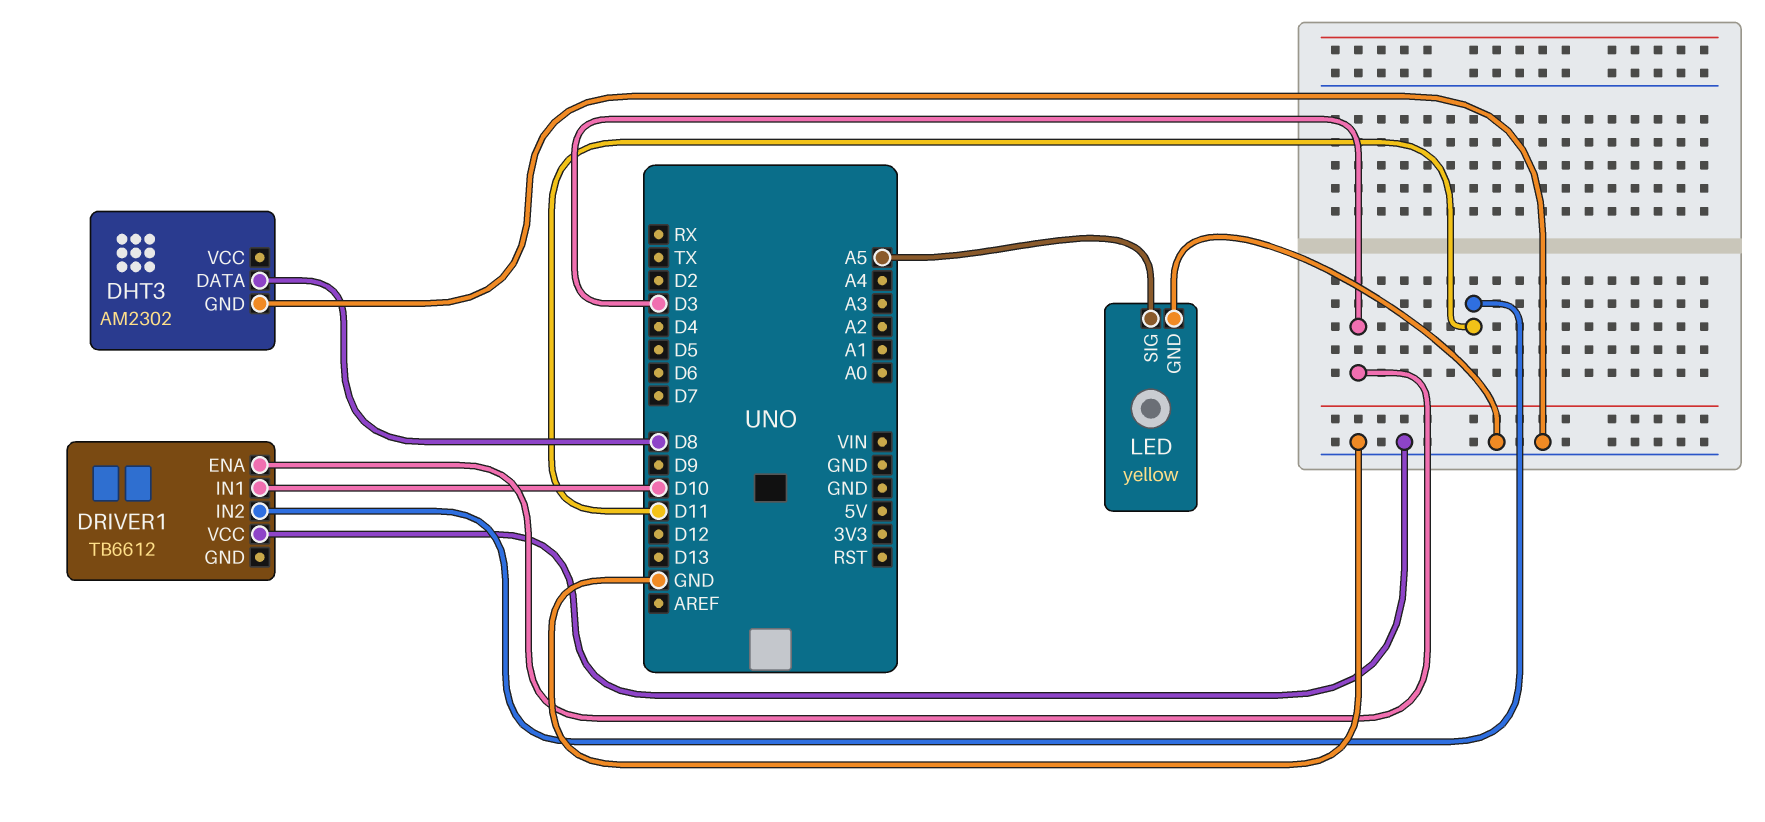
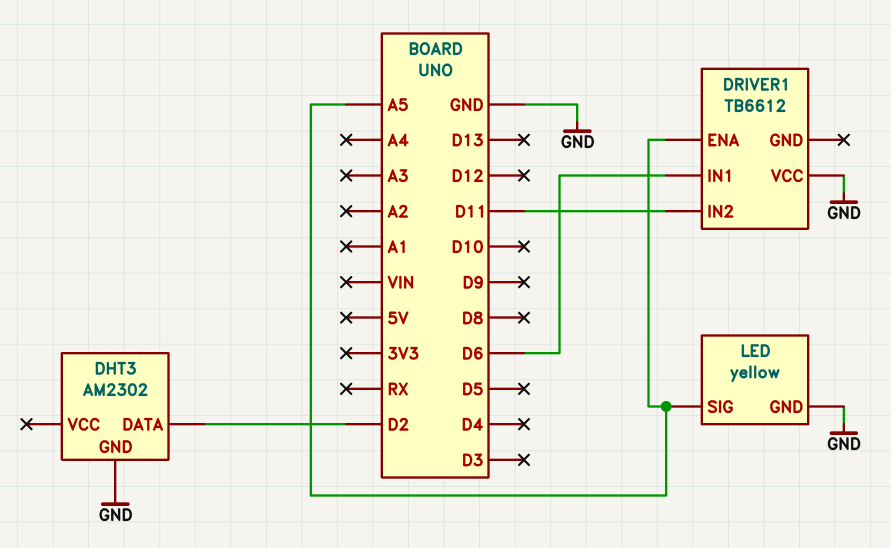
DHT3 pin DATA: D8 -> D2
DRIVER1 pin ENA: D3 -> A5
DRIVER1 pin IN1: D10 -> D6

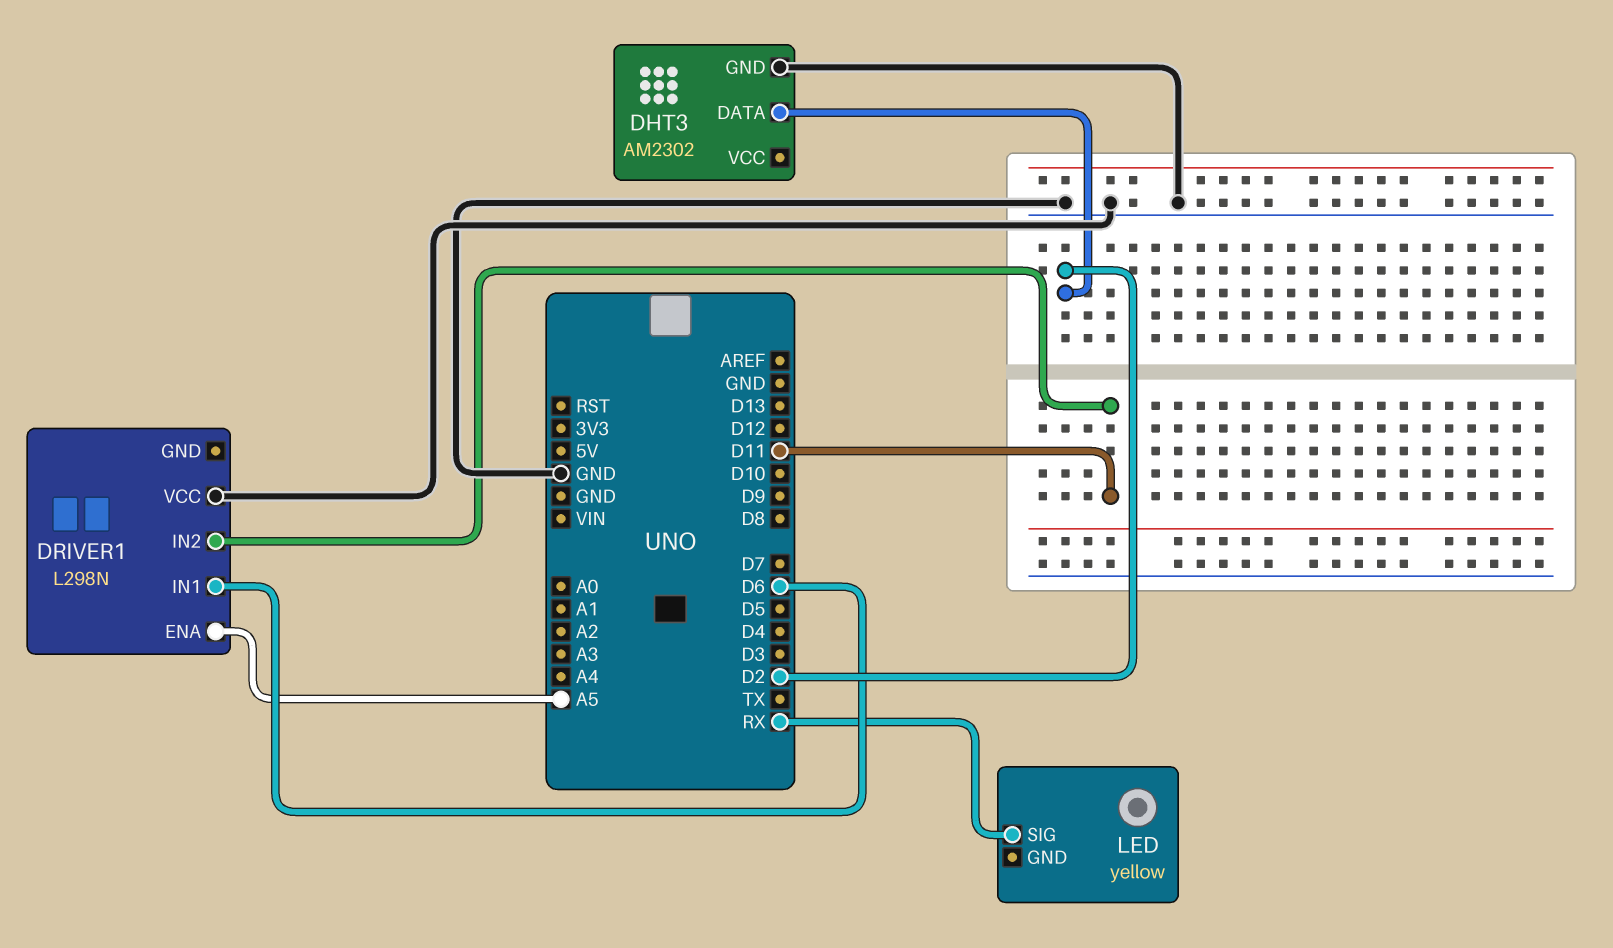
DRIVER1: TB6612 -> L298N
LED pin GND: GND -> none
LED pin SIG: A5 -> RX

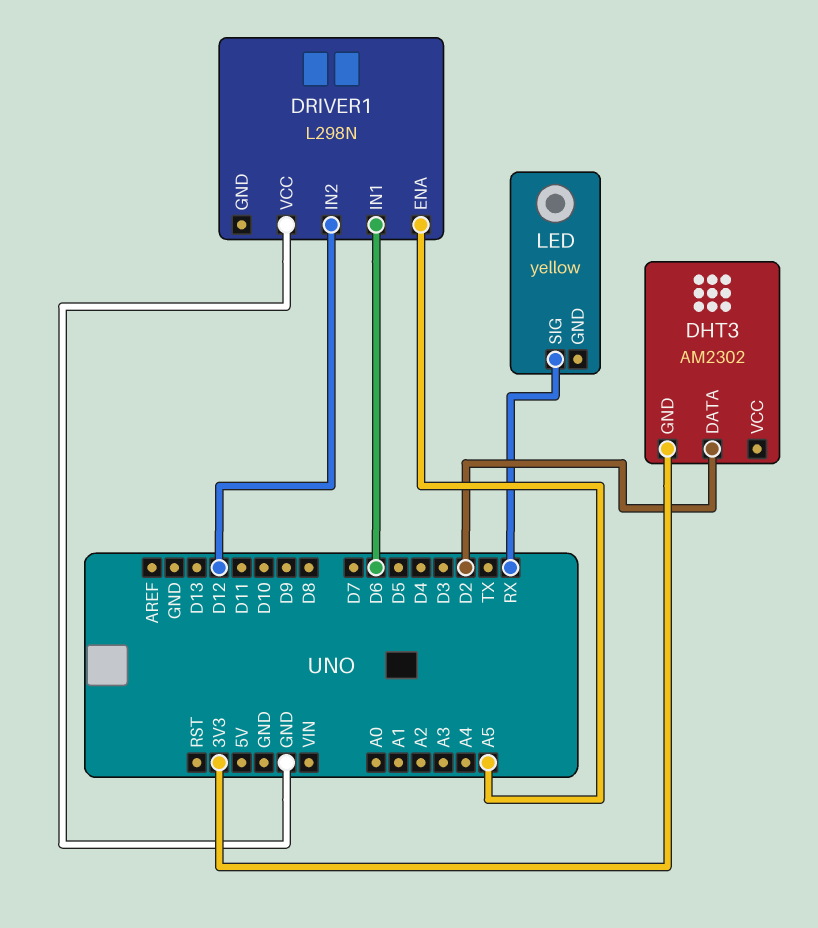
DHT3 pin GND: GND -> 3V3
DRIVER1 pin IN2: D11 -> D12

